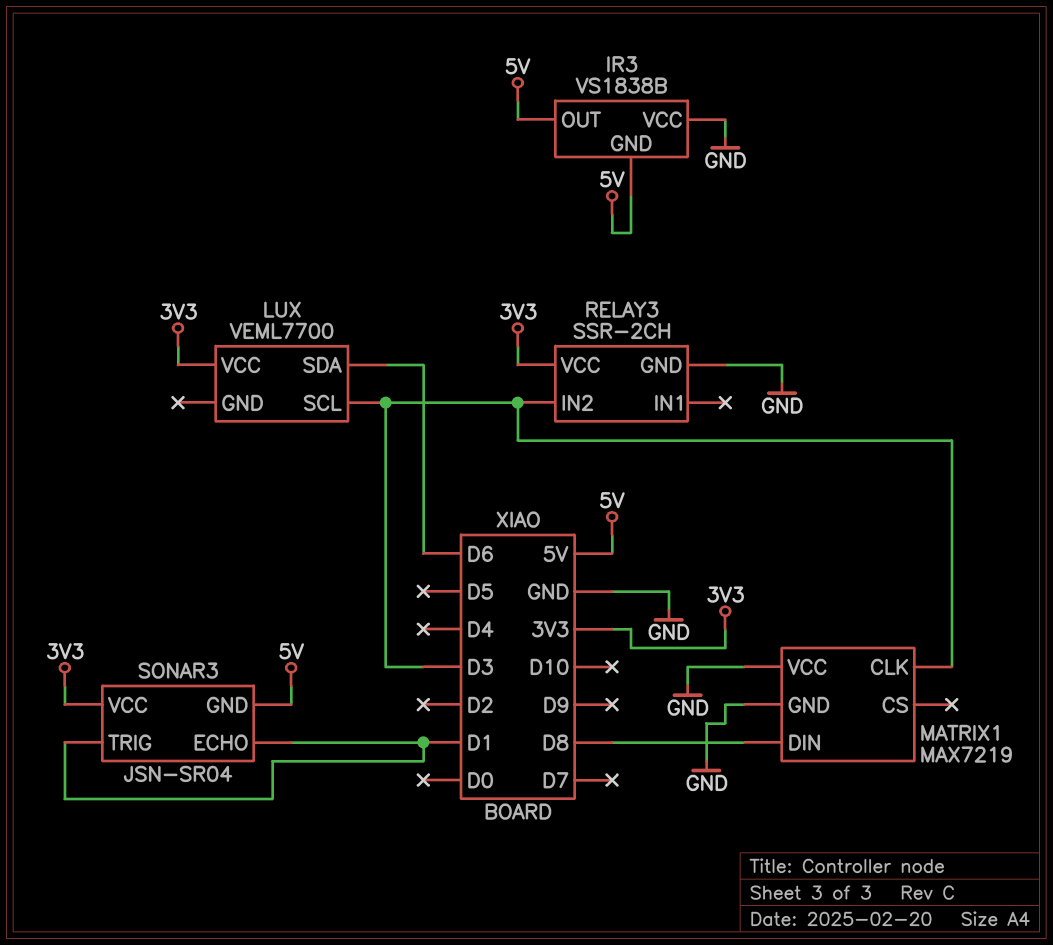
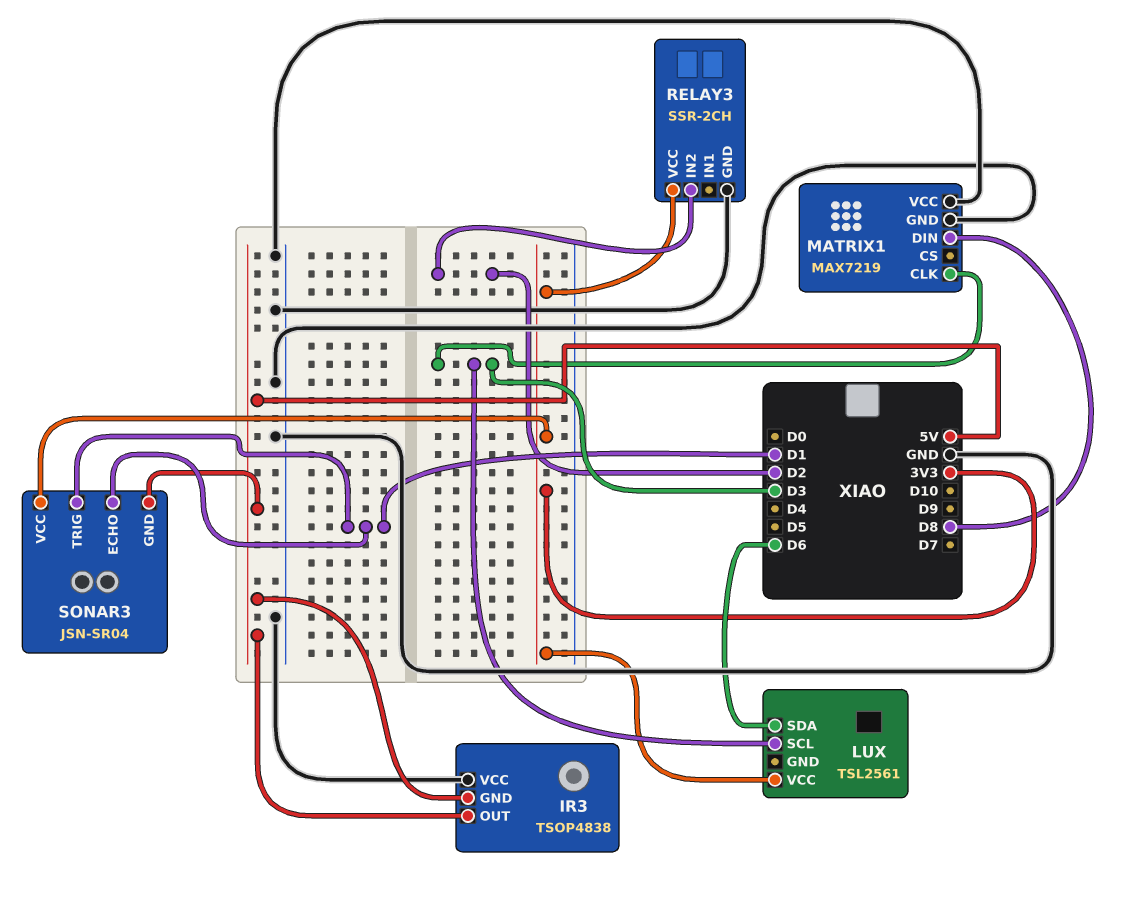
IR3: VS1838B -> TSOP4838
LUX: VEML7700 -> TSL2561
RELAY3 pin IN2: D3 -> D2

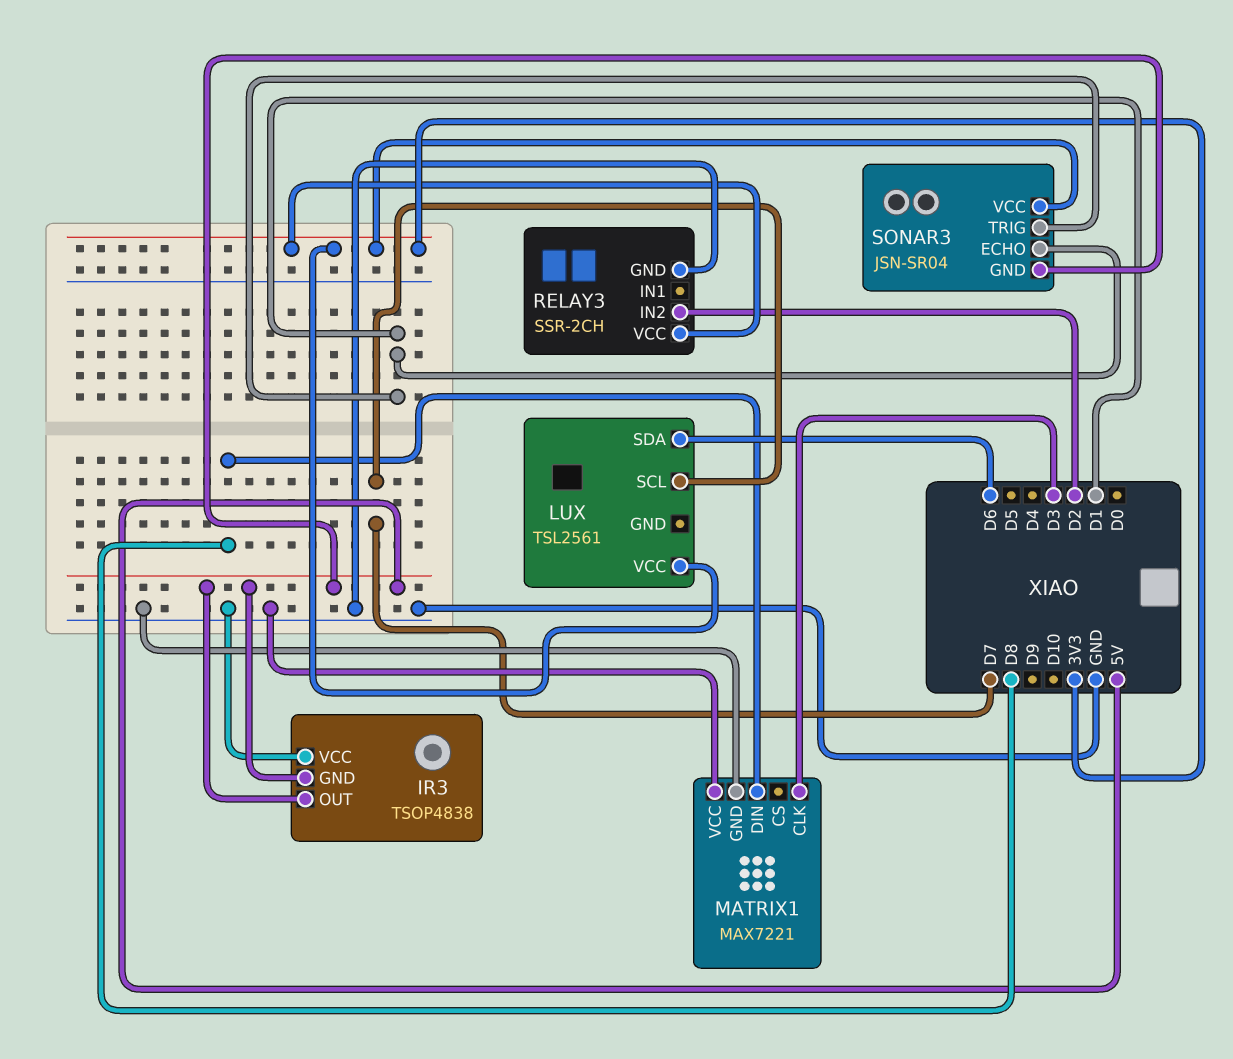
LUX pin SCL: D3 -> D7
MATRIX1: MAX7219 -> MAX7221

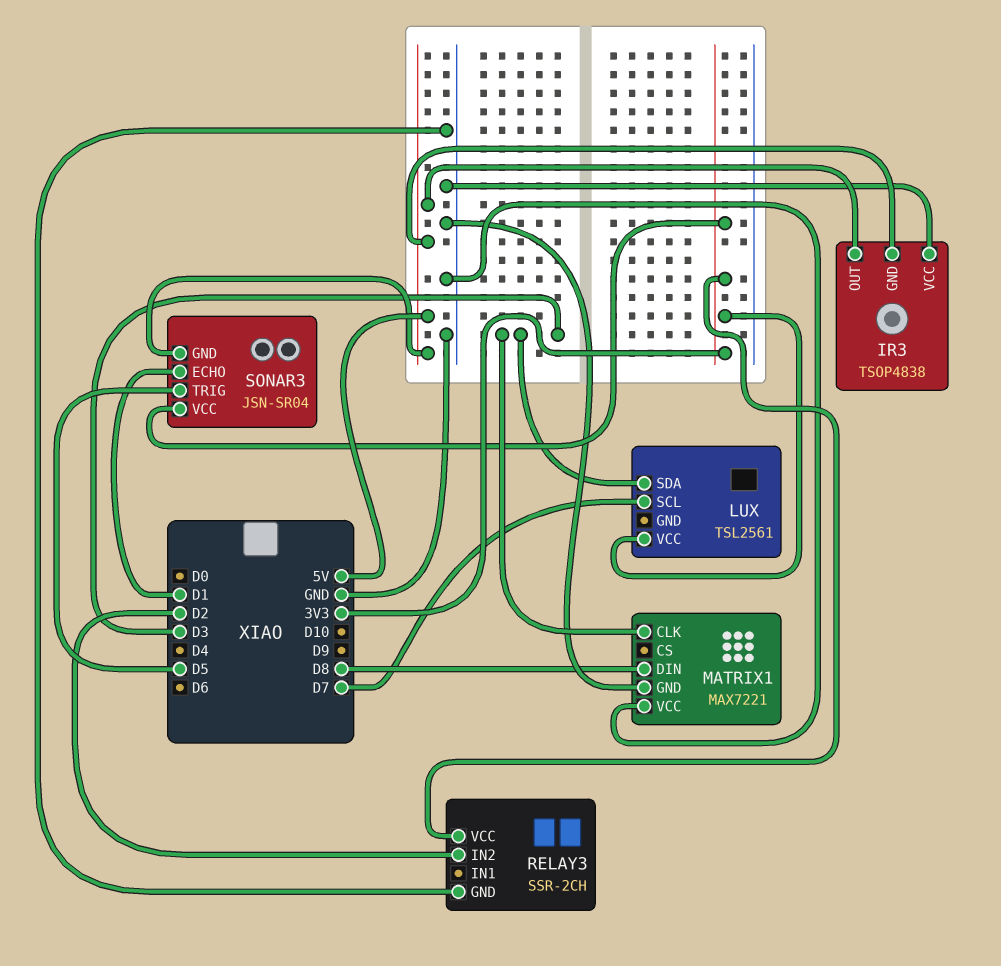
LUX pin SDA: D6 -> D3
SONAR3 pin TRIG: D1 -> D5

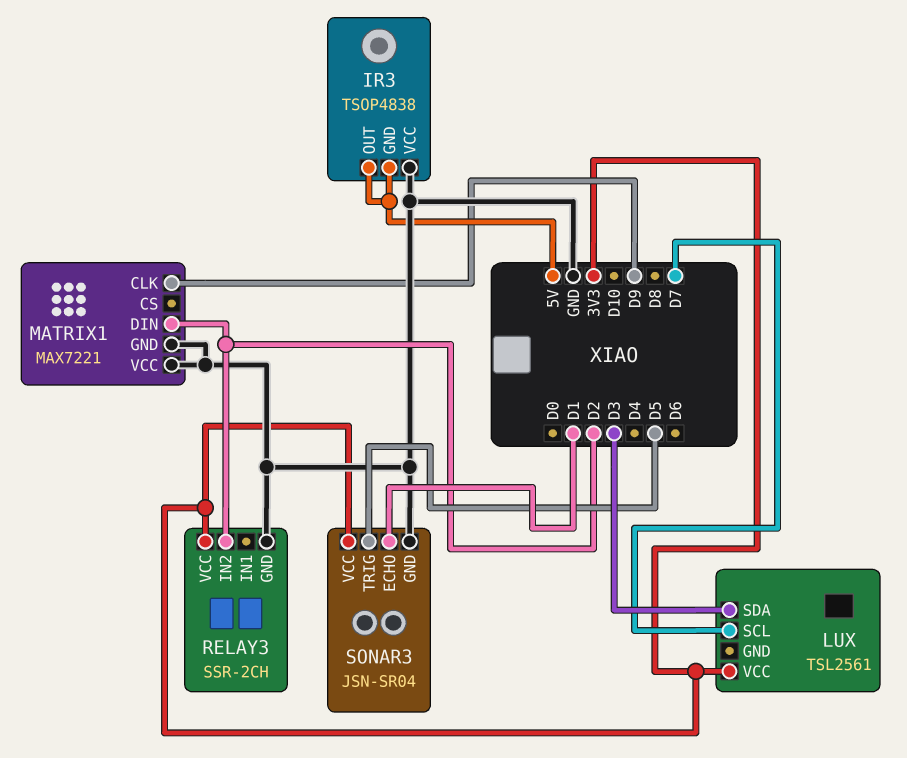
MATRIX1 pin CLK: D3 -> D9
MATRIX1 pin DIN: D8 -> D2
SONAR3 pin GND: 5V -> GND

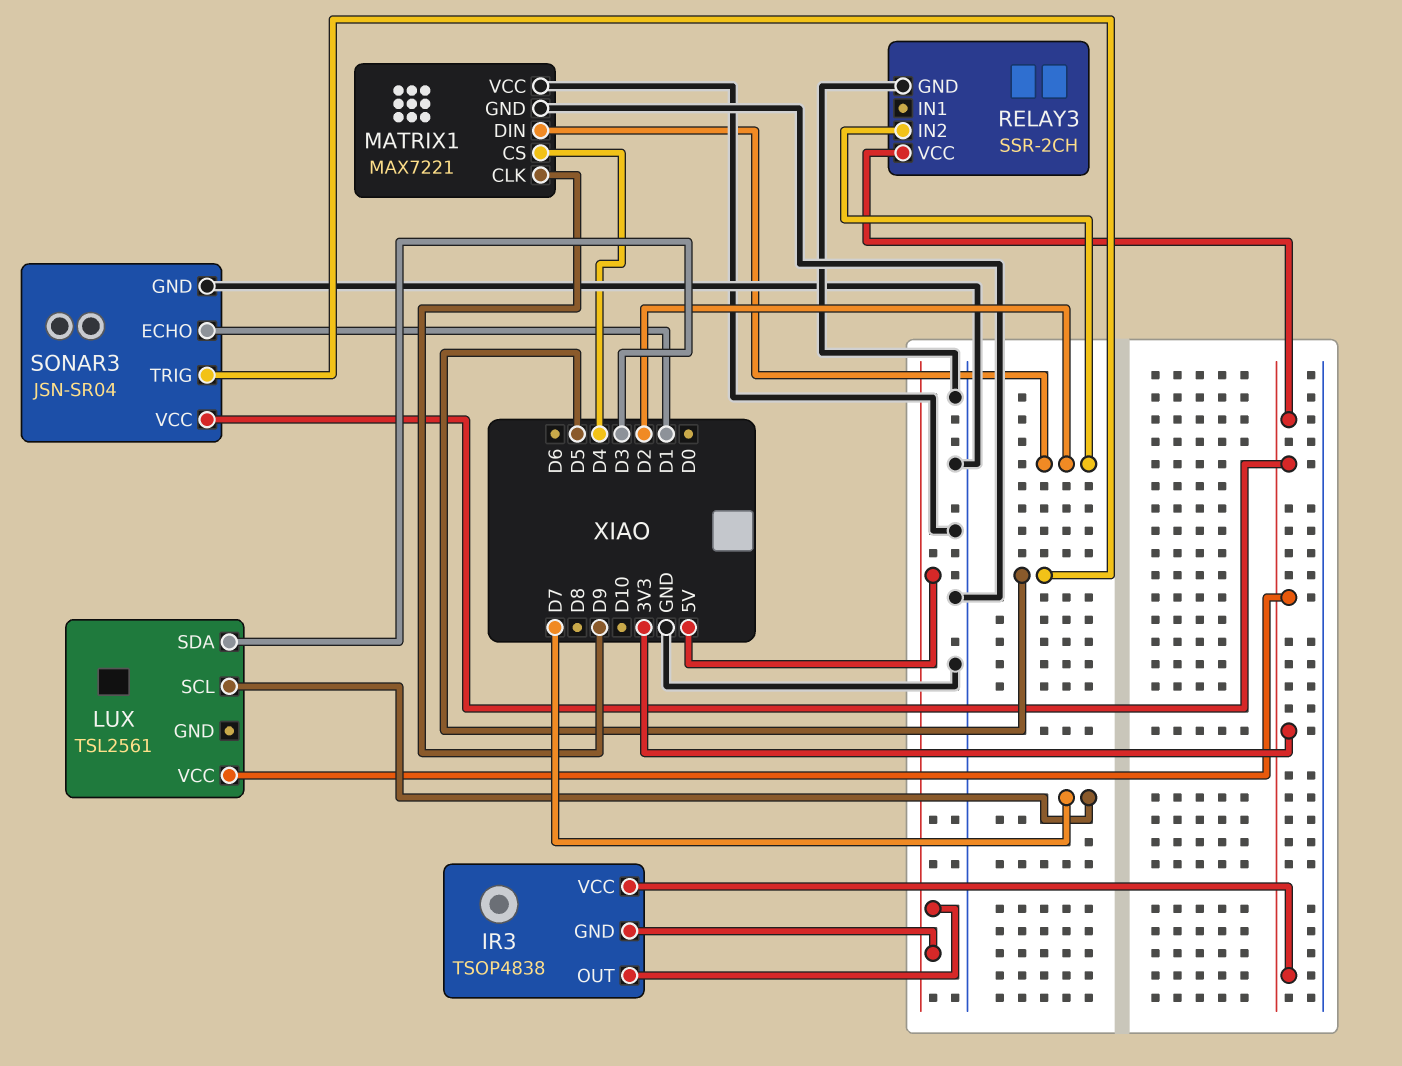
IR3 pin VCC: GND -> 3V3
MATRIX1 pin CS: none -> D4

